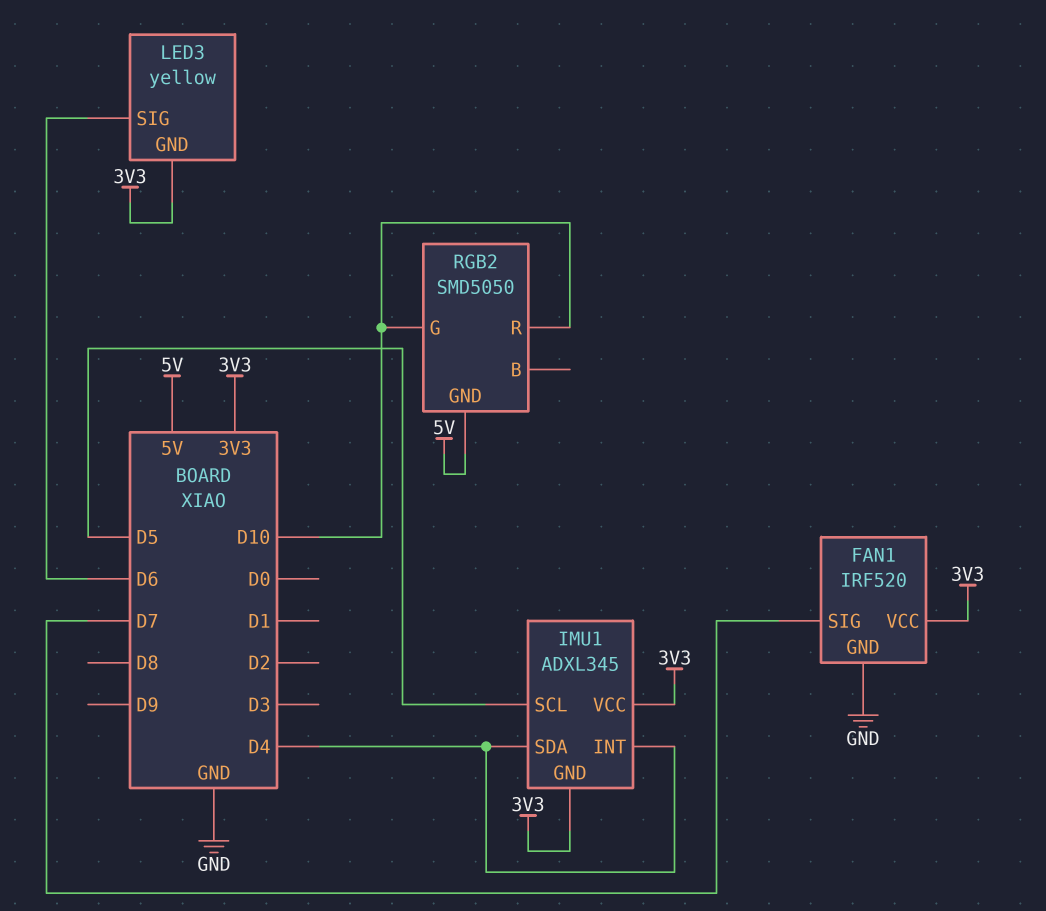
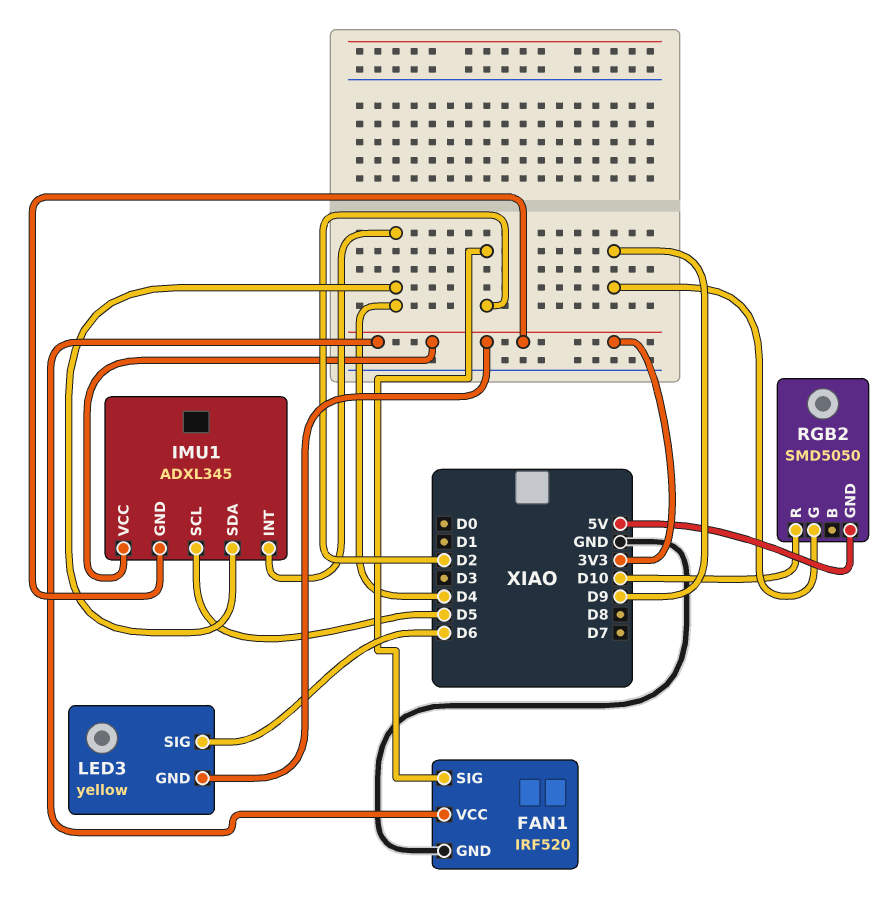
FAN1 pin SIG: D7 -> D2
RGB2 pin G: D10 -> D9

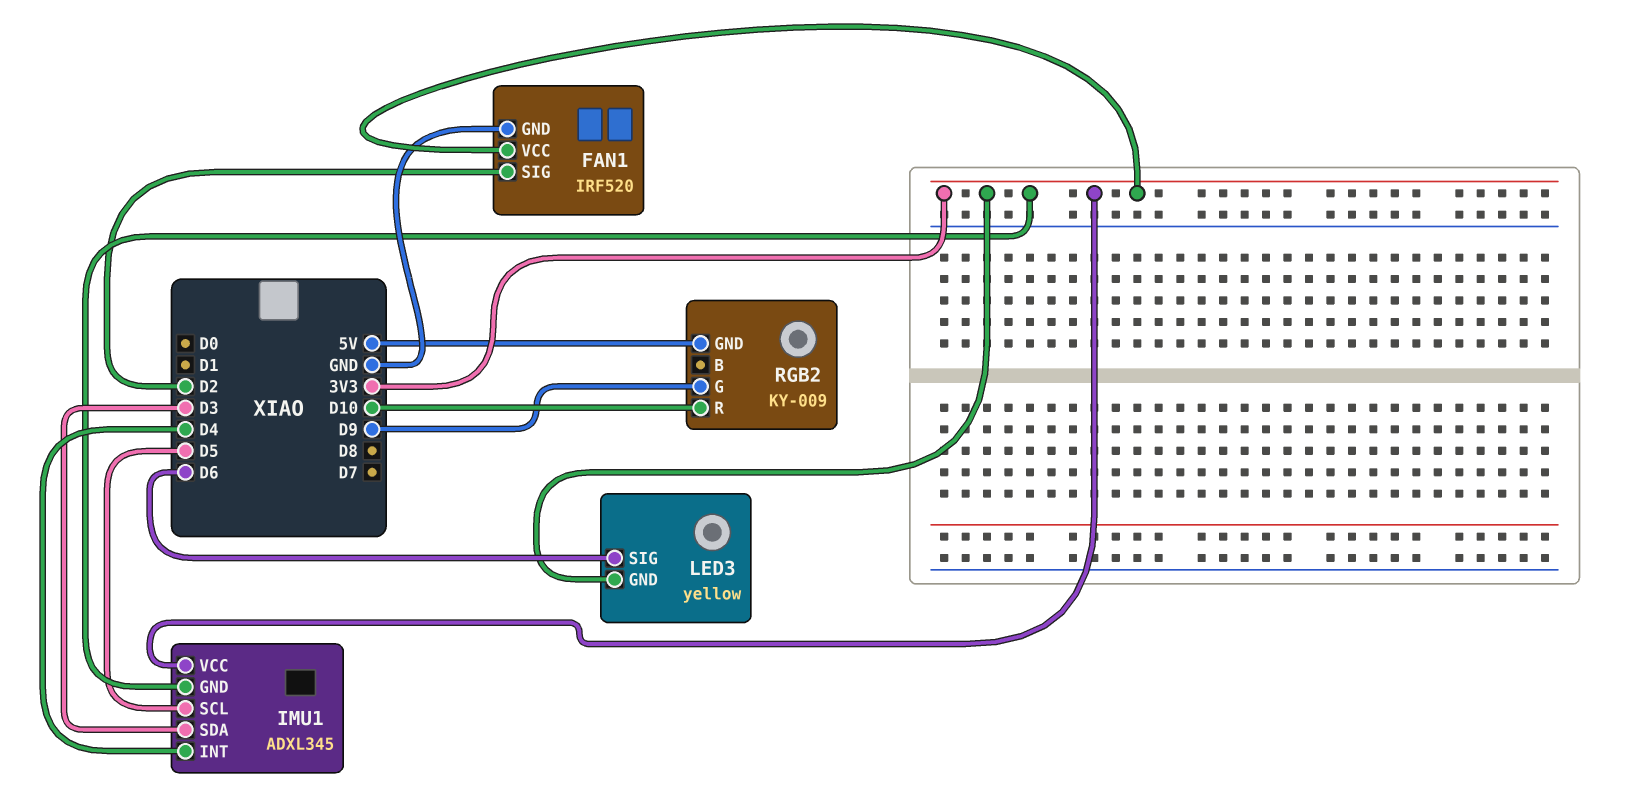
IMU1 pin SDA: D4 -> D3
RGB2: SMD5050 -> KY-009

